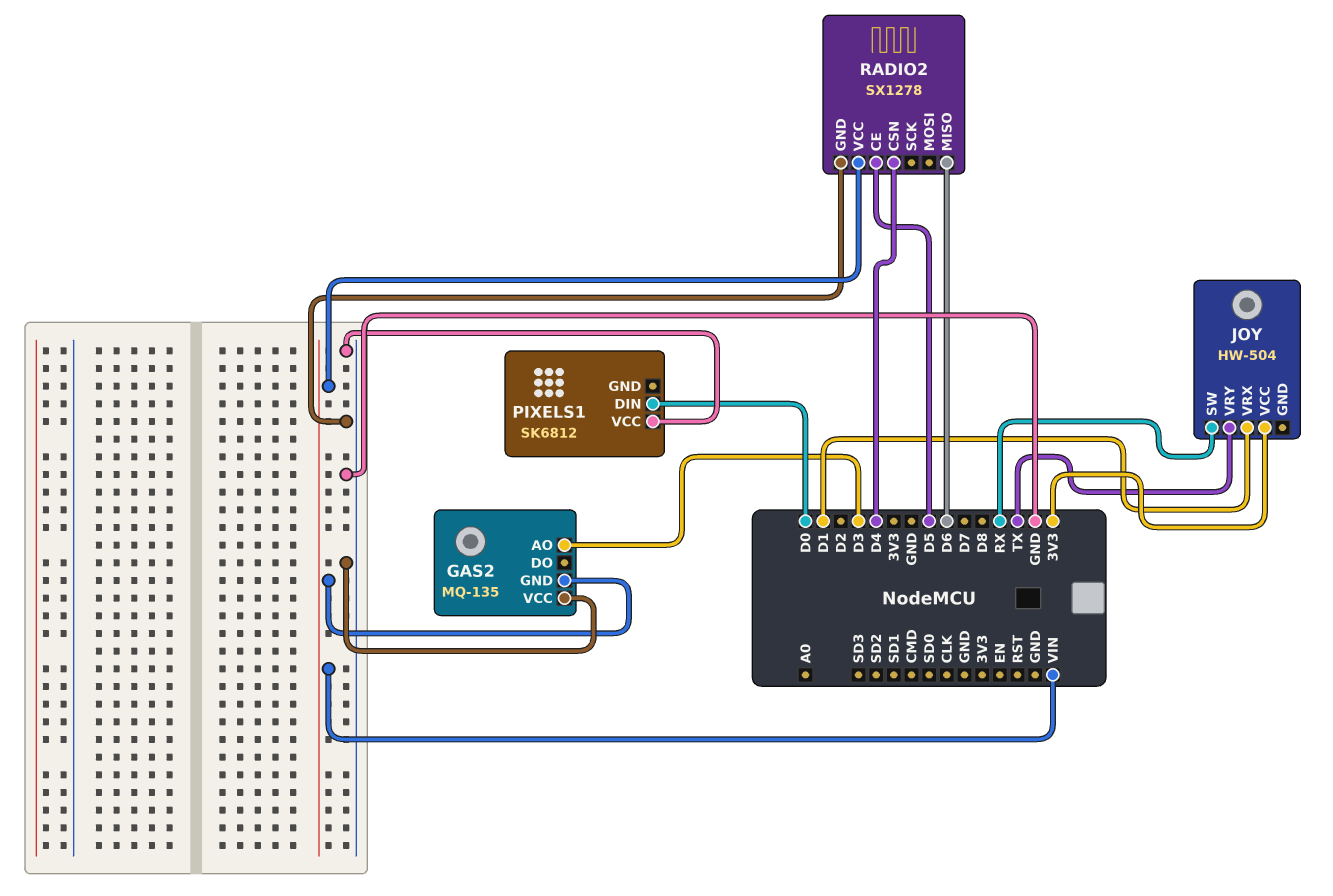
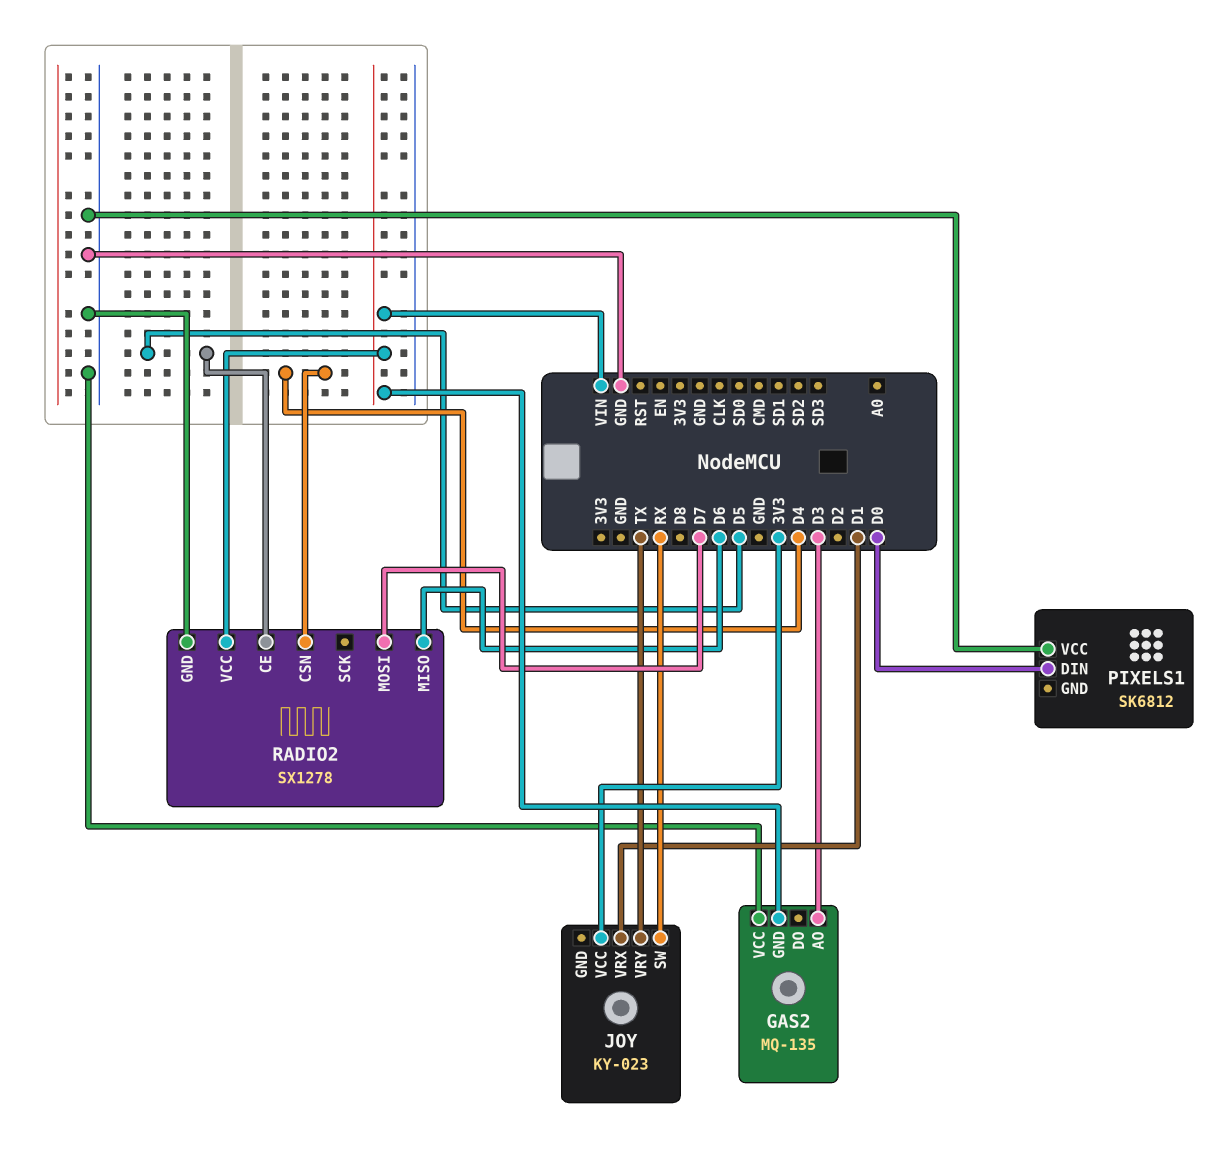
JOY: HW-504 -> KY-023
RADIO2 pin MOSI: none -> D7

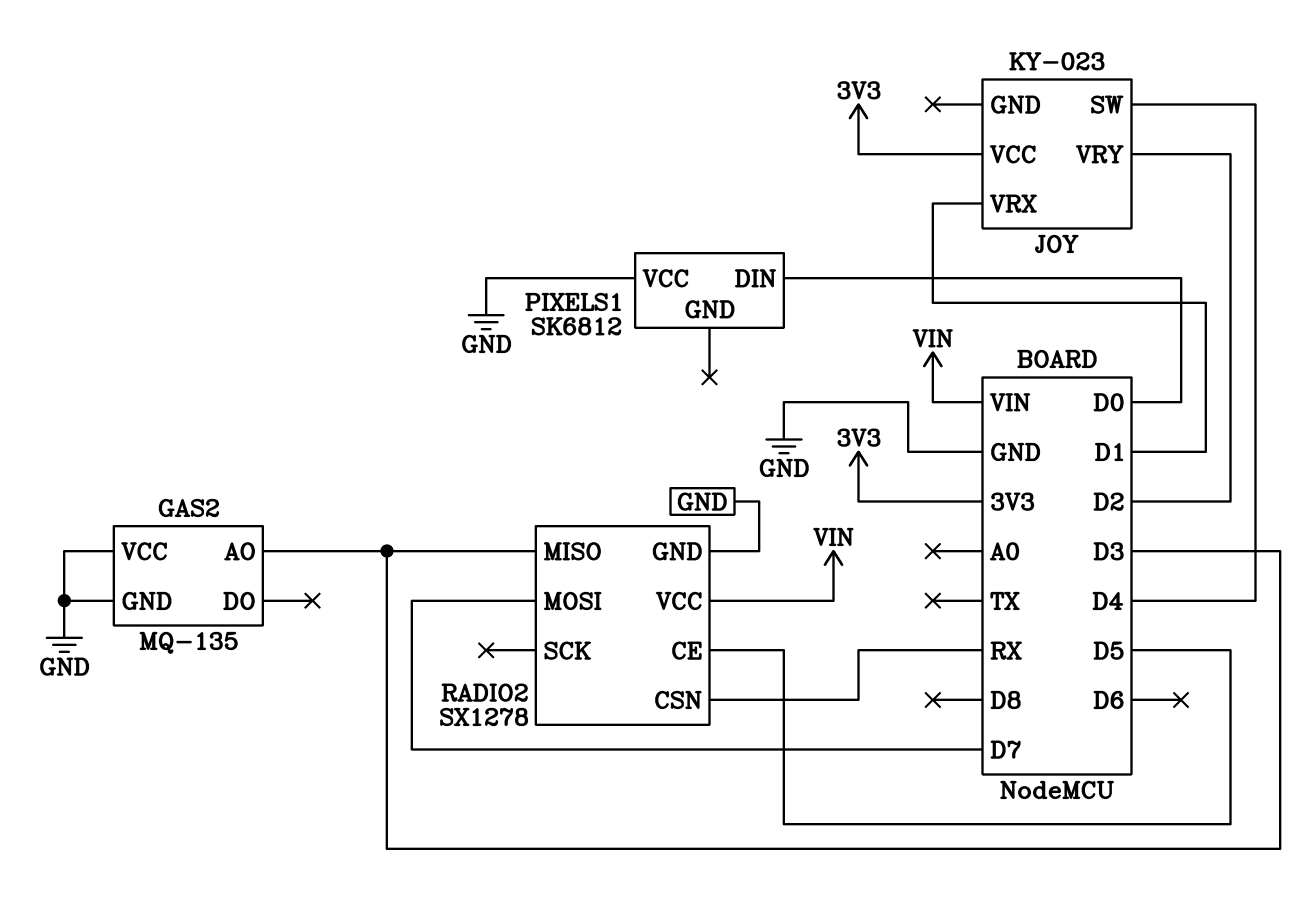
GAS2 pin GND: VIN -> GND
JOY pin SW: RX -> D4
JOY pin VRY: TX -> D2
RADIO2 pin CSN: D4 -> RX
RADIO2 pin MISO: D6 -> D3

